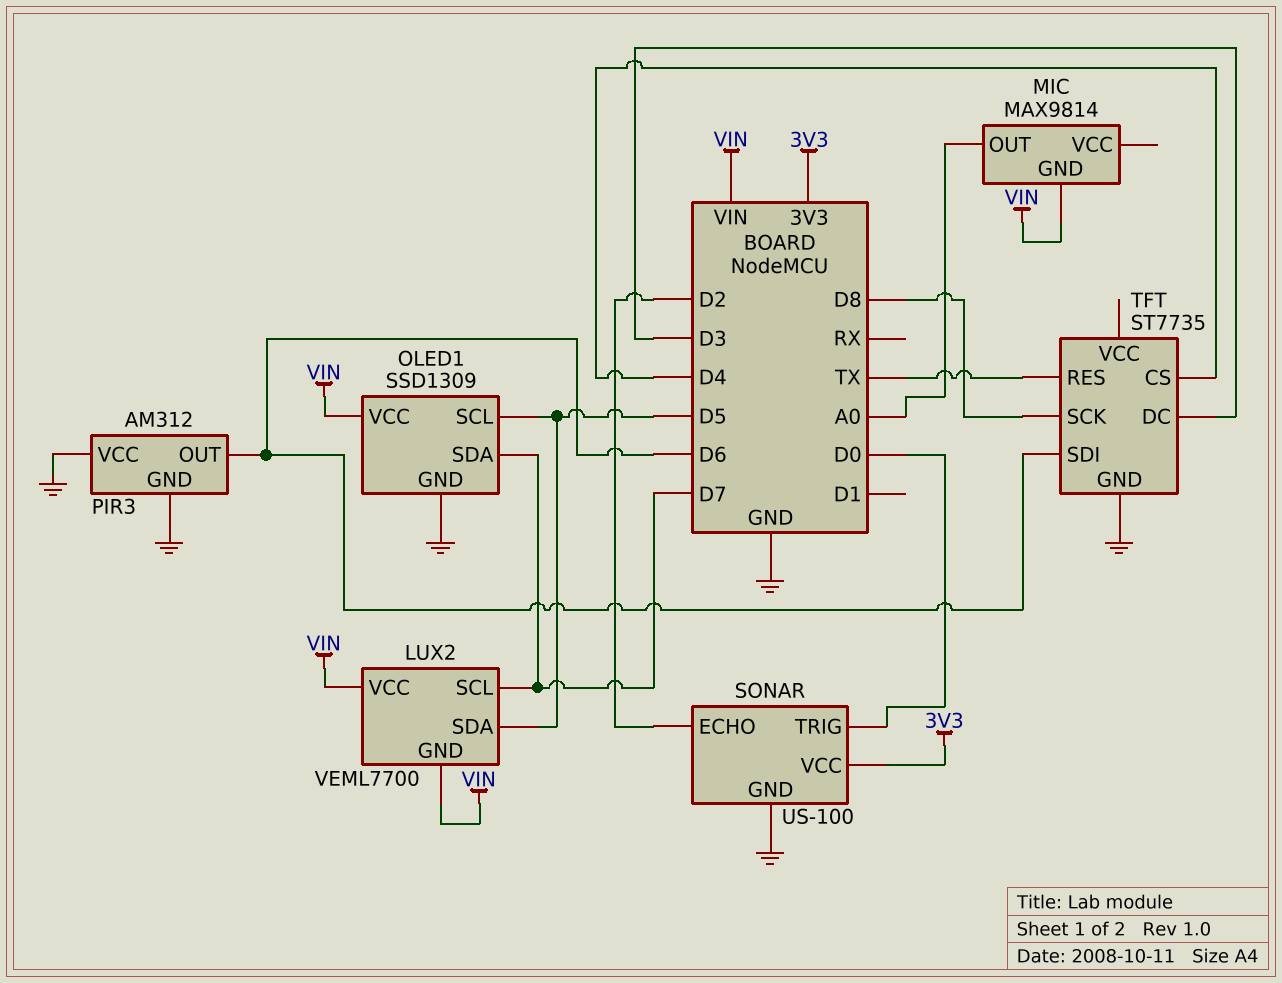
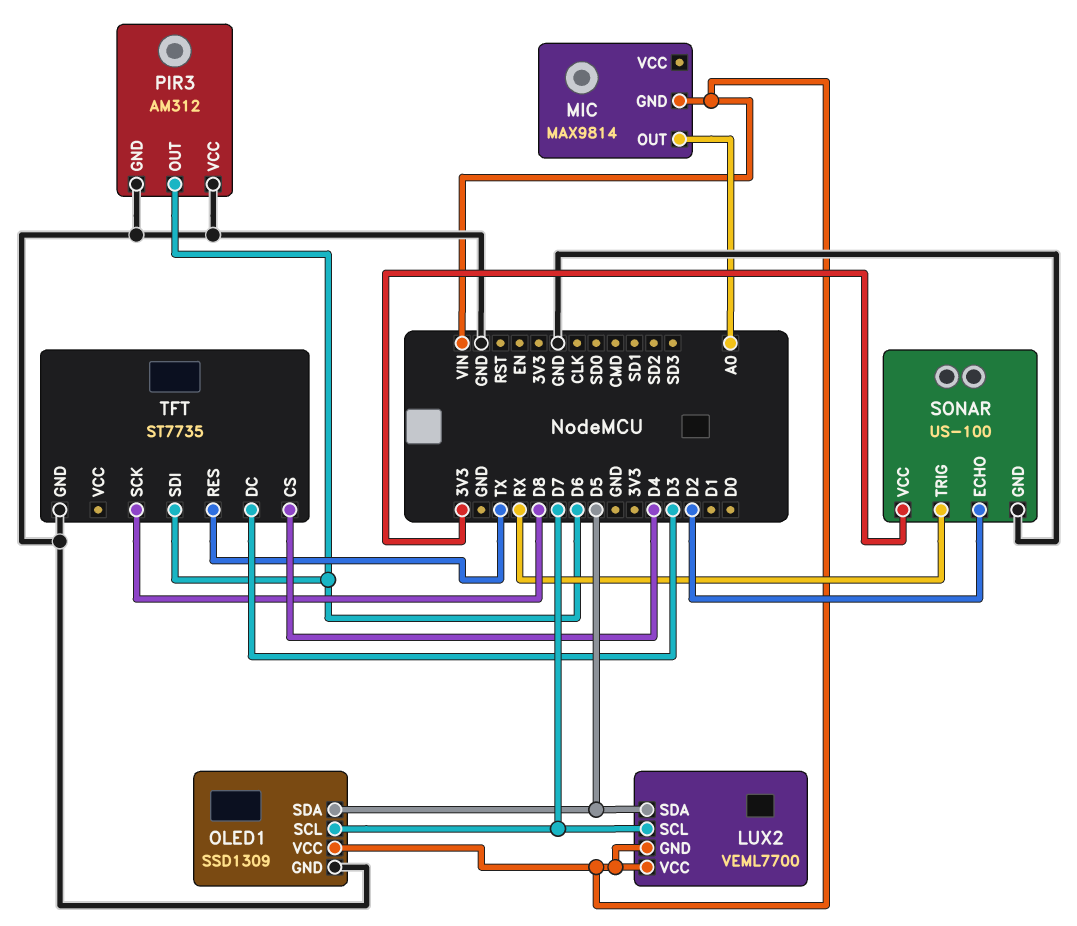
OLED1 pin SCL: D5 -> D7
OLED1 pin SDA: D7 -> D5
SONAR pin TRIG: D0 -> RX

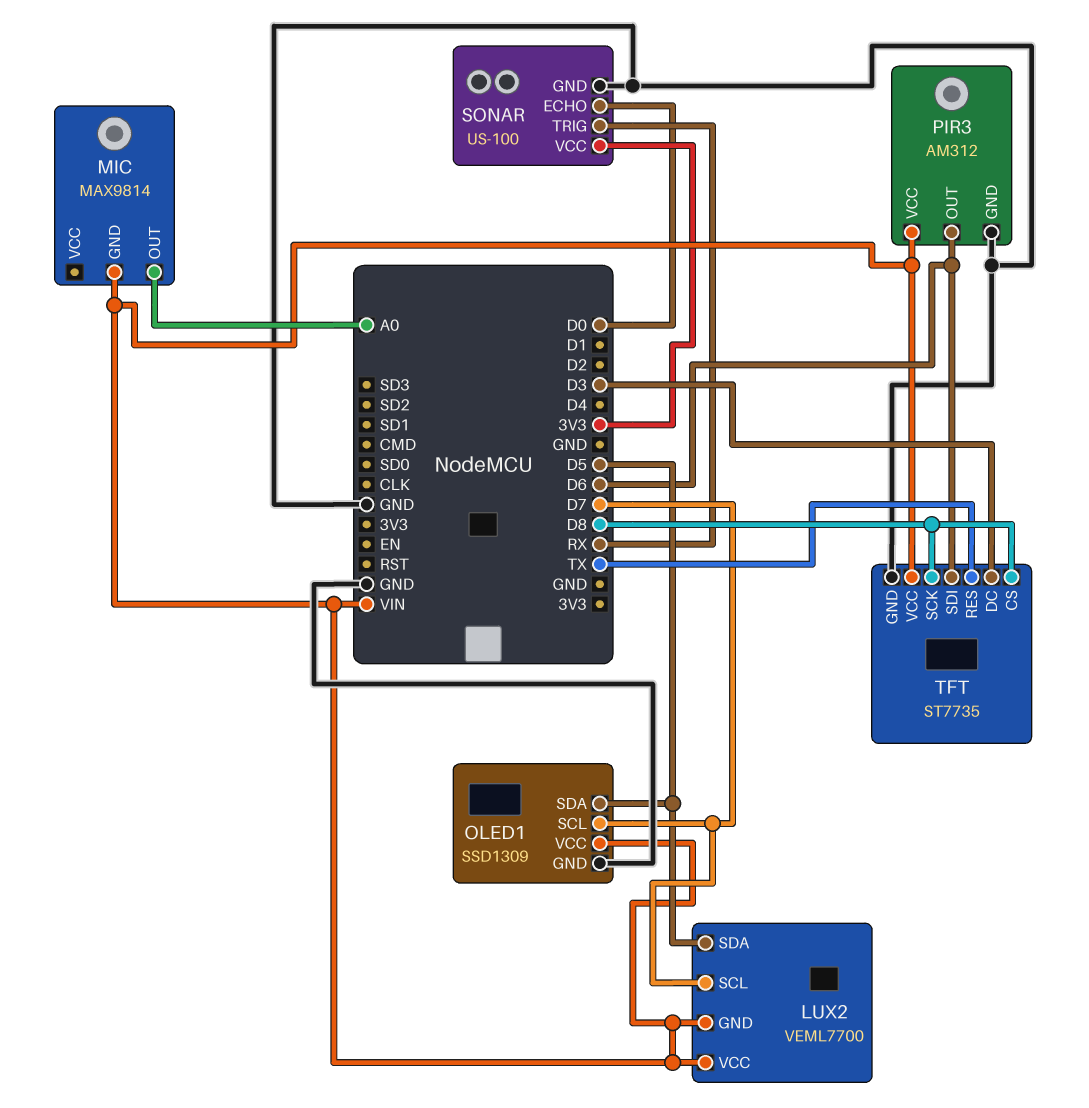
PIR3 pin VCC: GND -> VIN
SONAR pin ECHO: D2 -> D0
TFT pin CS: D4 -> D8
TFT pin VCC: none -> VIN

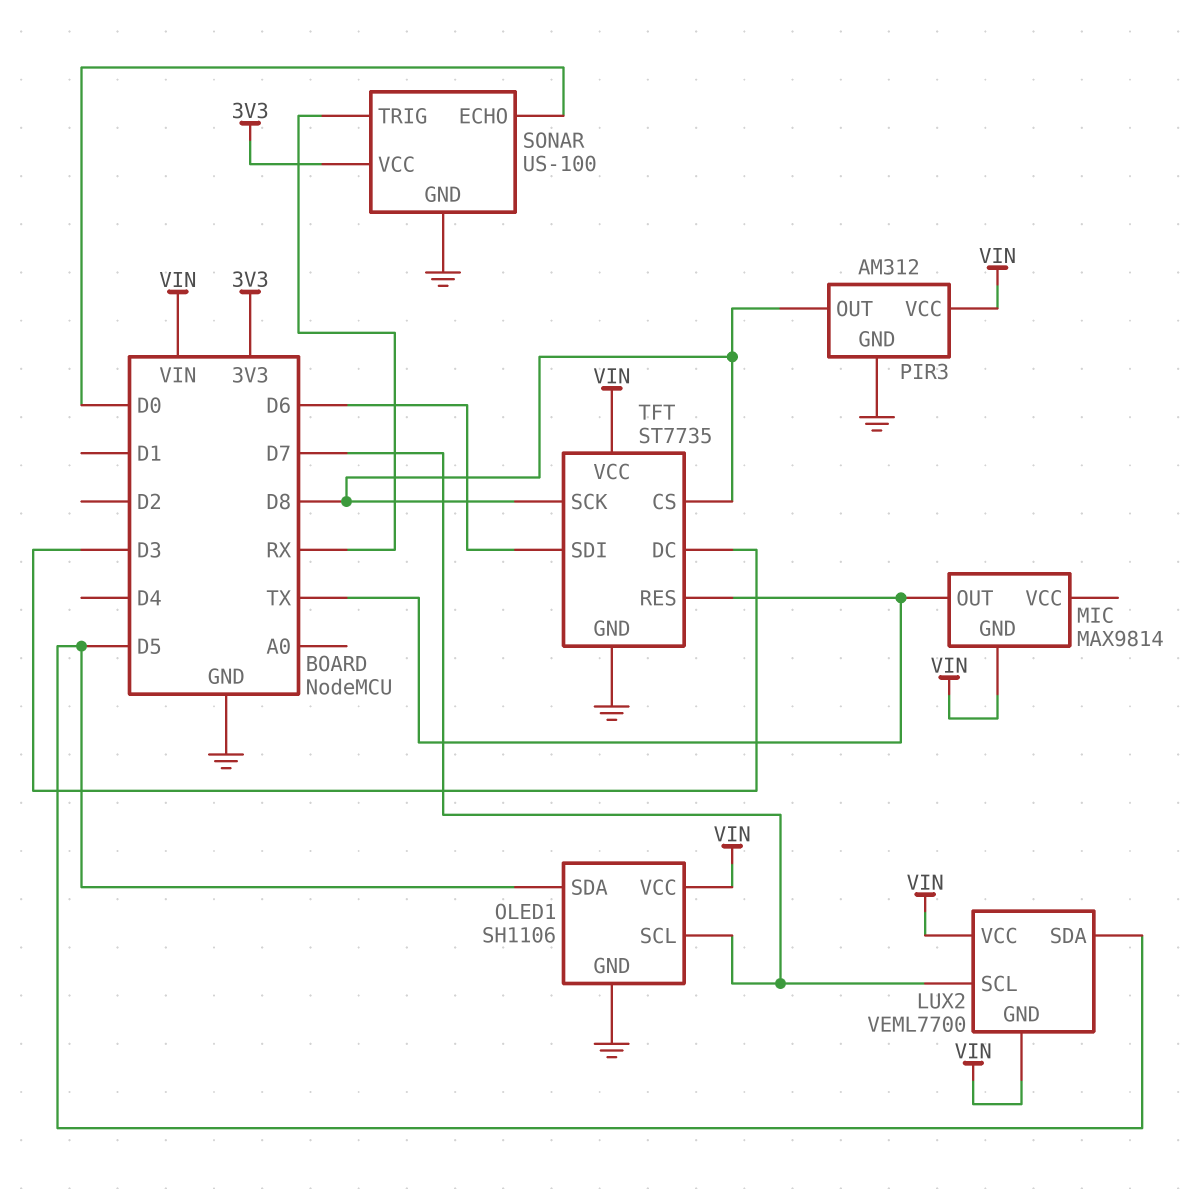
MIC pin OUT: A0 -> TX
OLED1: SSD1309 -> SH1106
PIR3 pin OUT: D6 -> D8

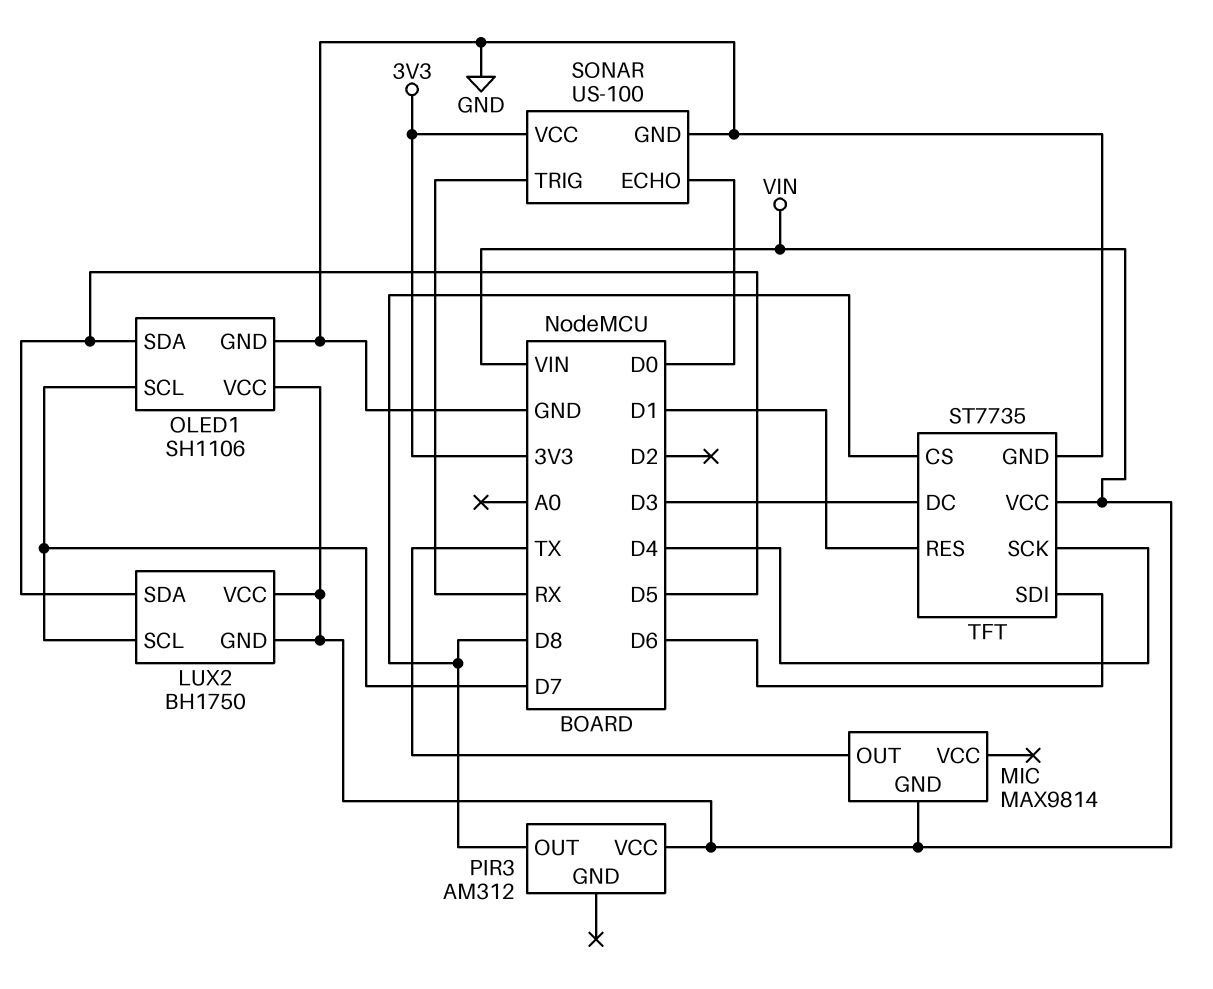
LUX2: VEML7700 -> BH1750
PIR3 pin GND: GND -> none
TFT pin RES: TX -> D1
TFT pin SCK: D8 -> D4

